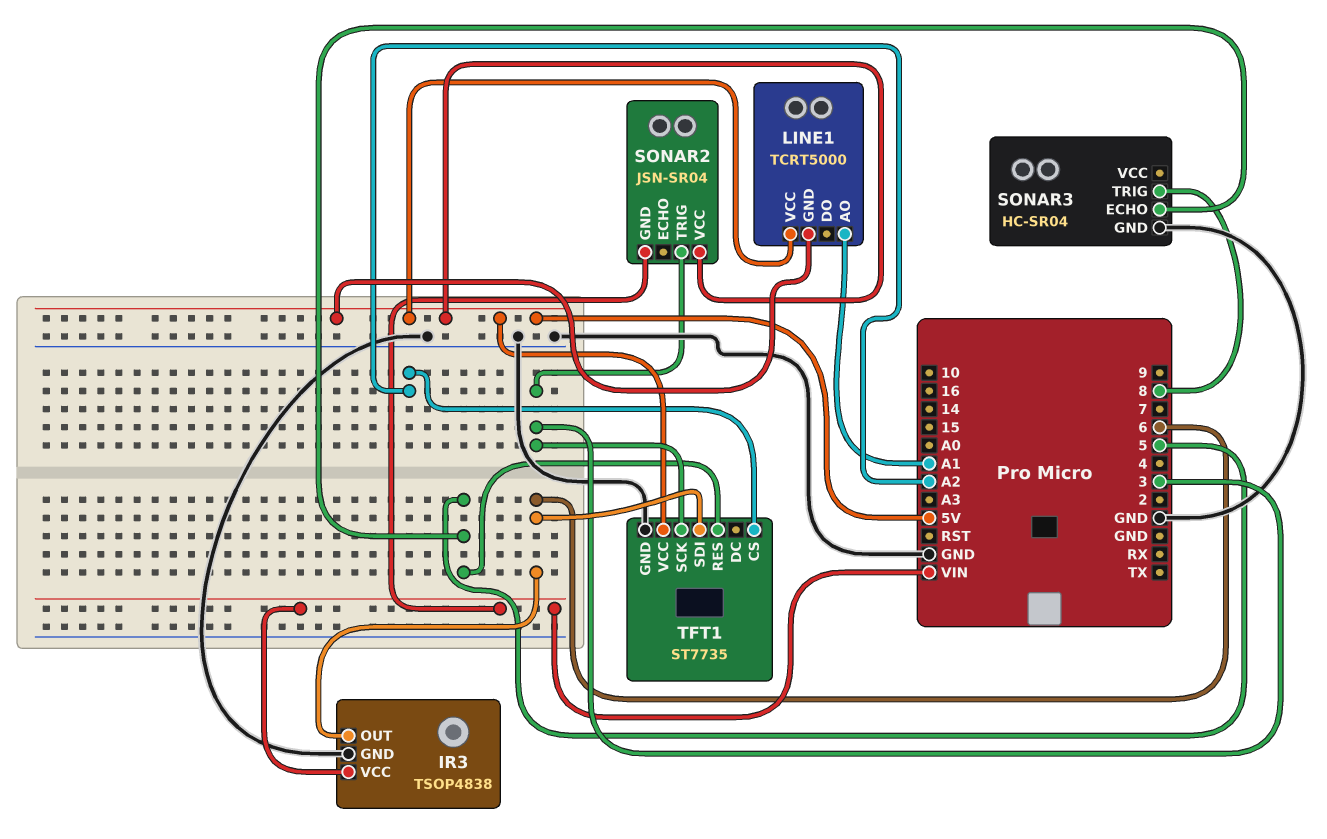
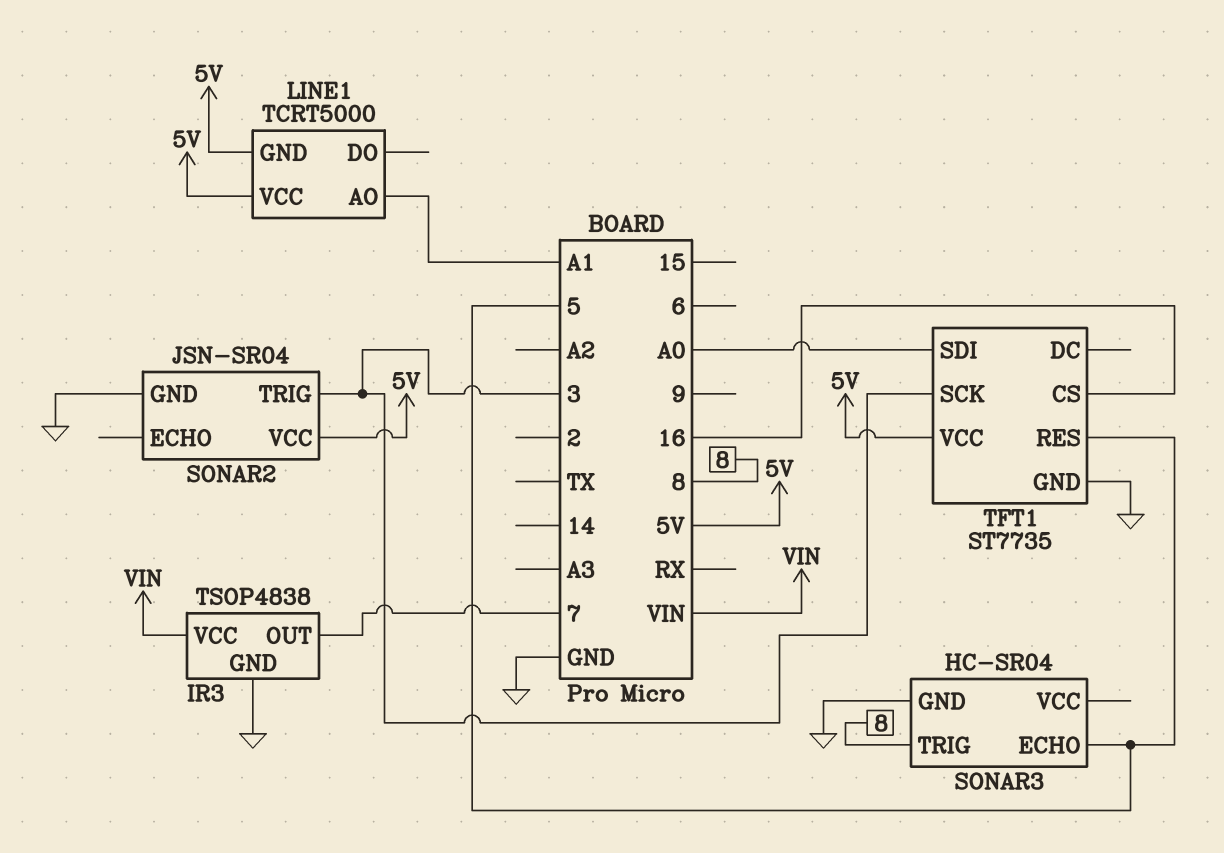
IR3 pin OUT: 6 -> 7
SONAR2 pin GND: VIN -> GND
TFT1 pin CS: A2 -> 16
TFT1 pin SDI: 6 -> A0

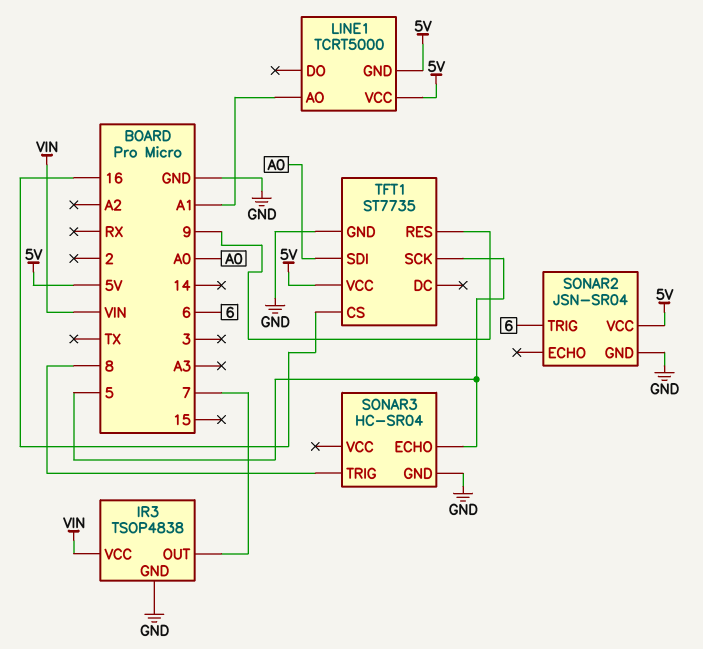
SONAR2 pin TRIG: 3 -> 6
TFT1 pin RES: 5 -> 9
TFT1 pin SCK: 3 -> 5

